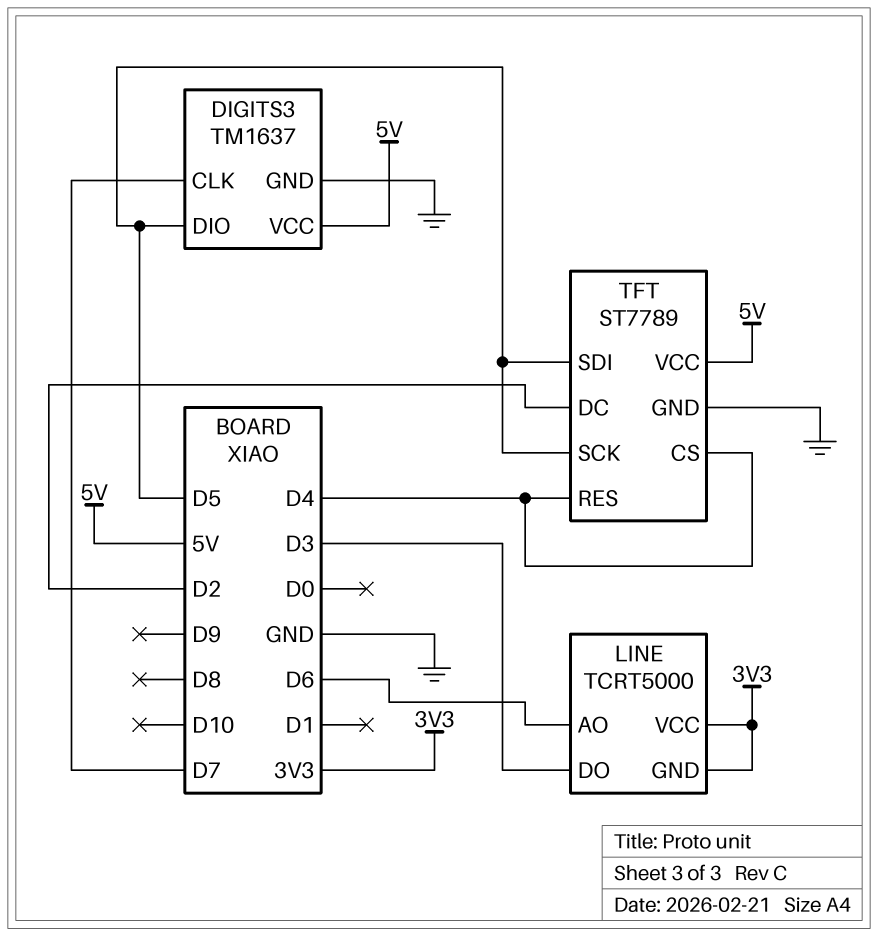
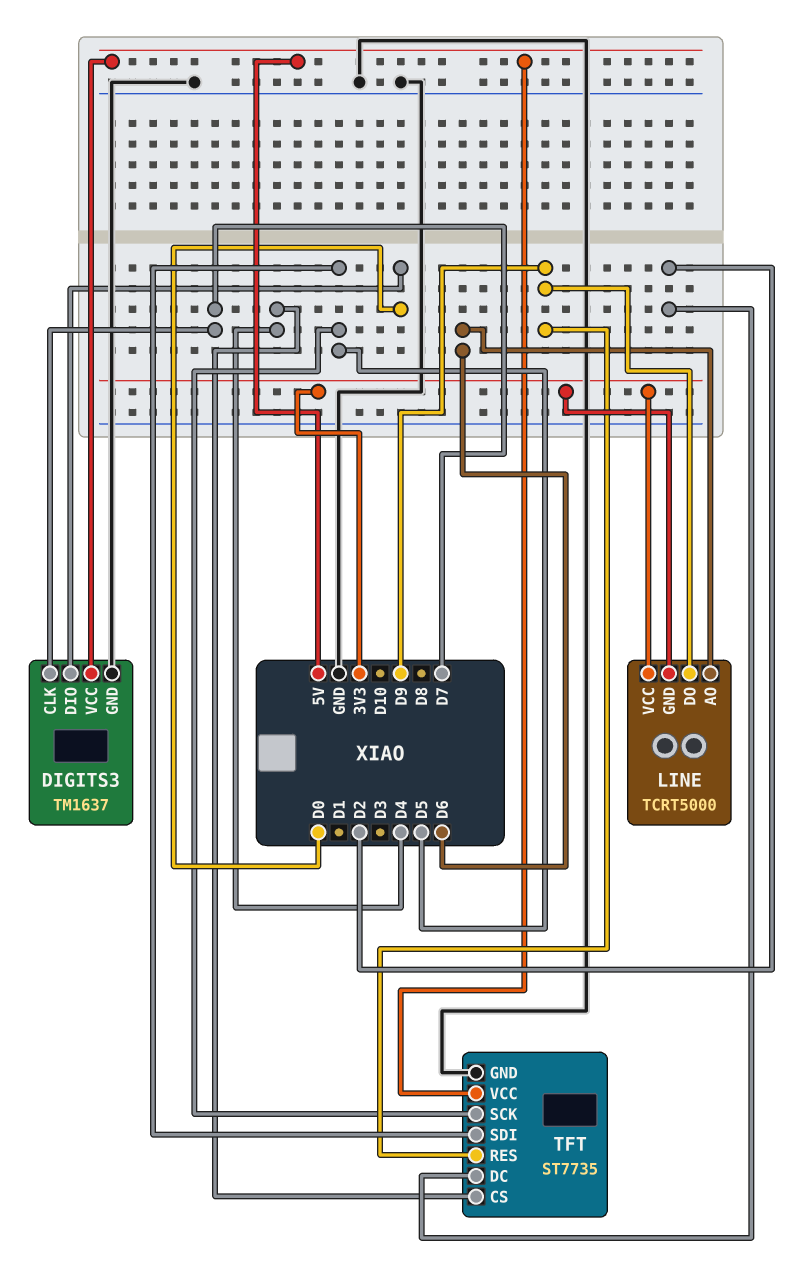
DIGITS3 pin DIO: D5 -> D0
LINE pin DO: D3 -> D9
TFT: ST7789 -> ST7735
TFT pin RES: D4 -> D9

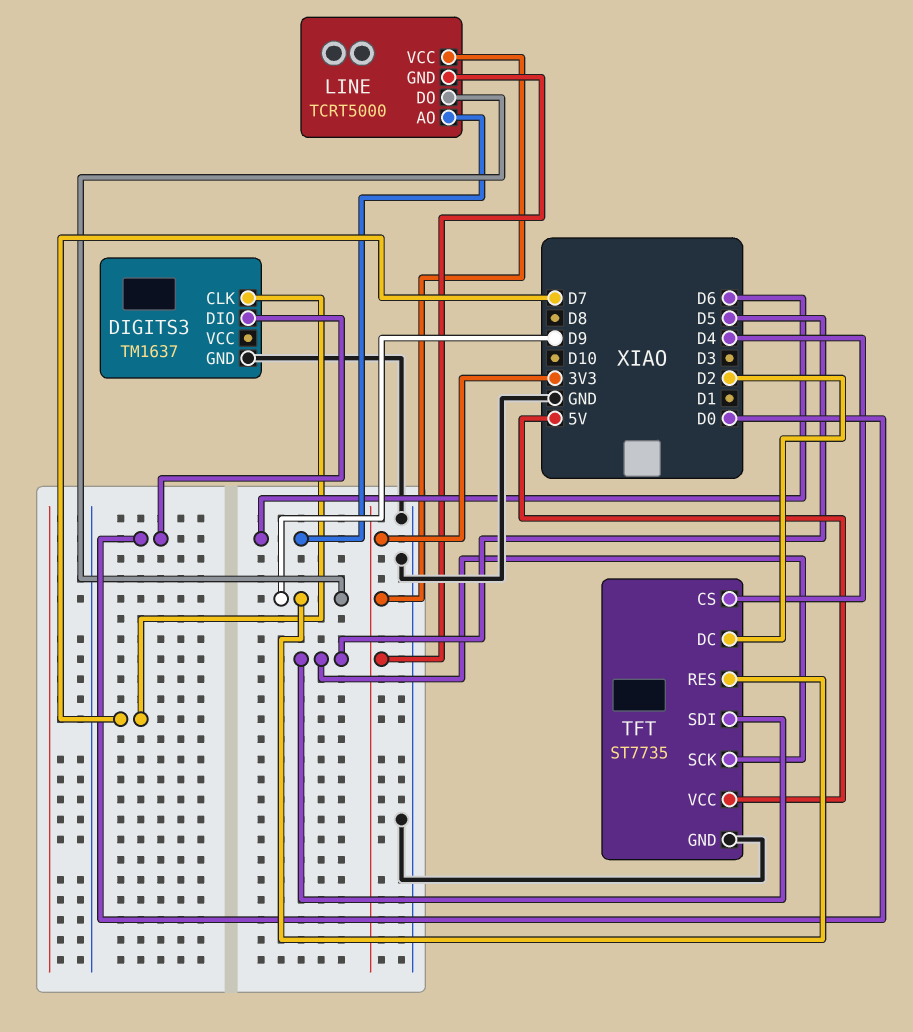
DIGITS3 pin VCC: 5V -> none

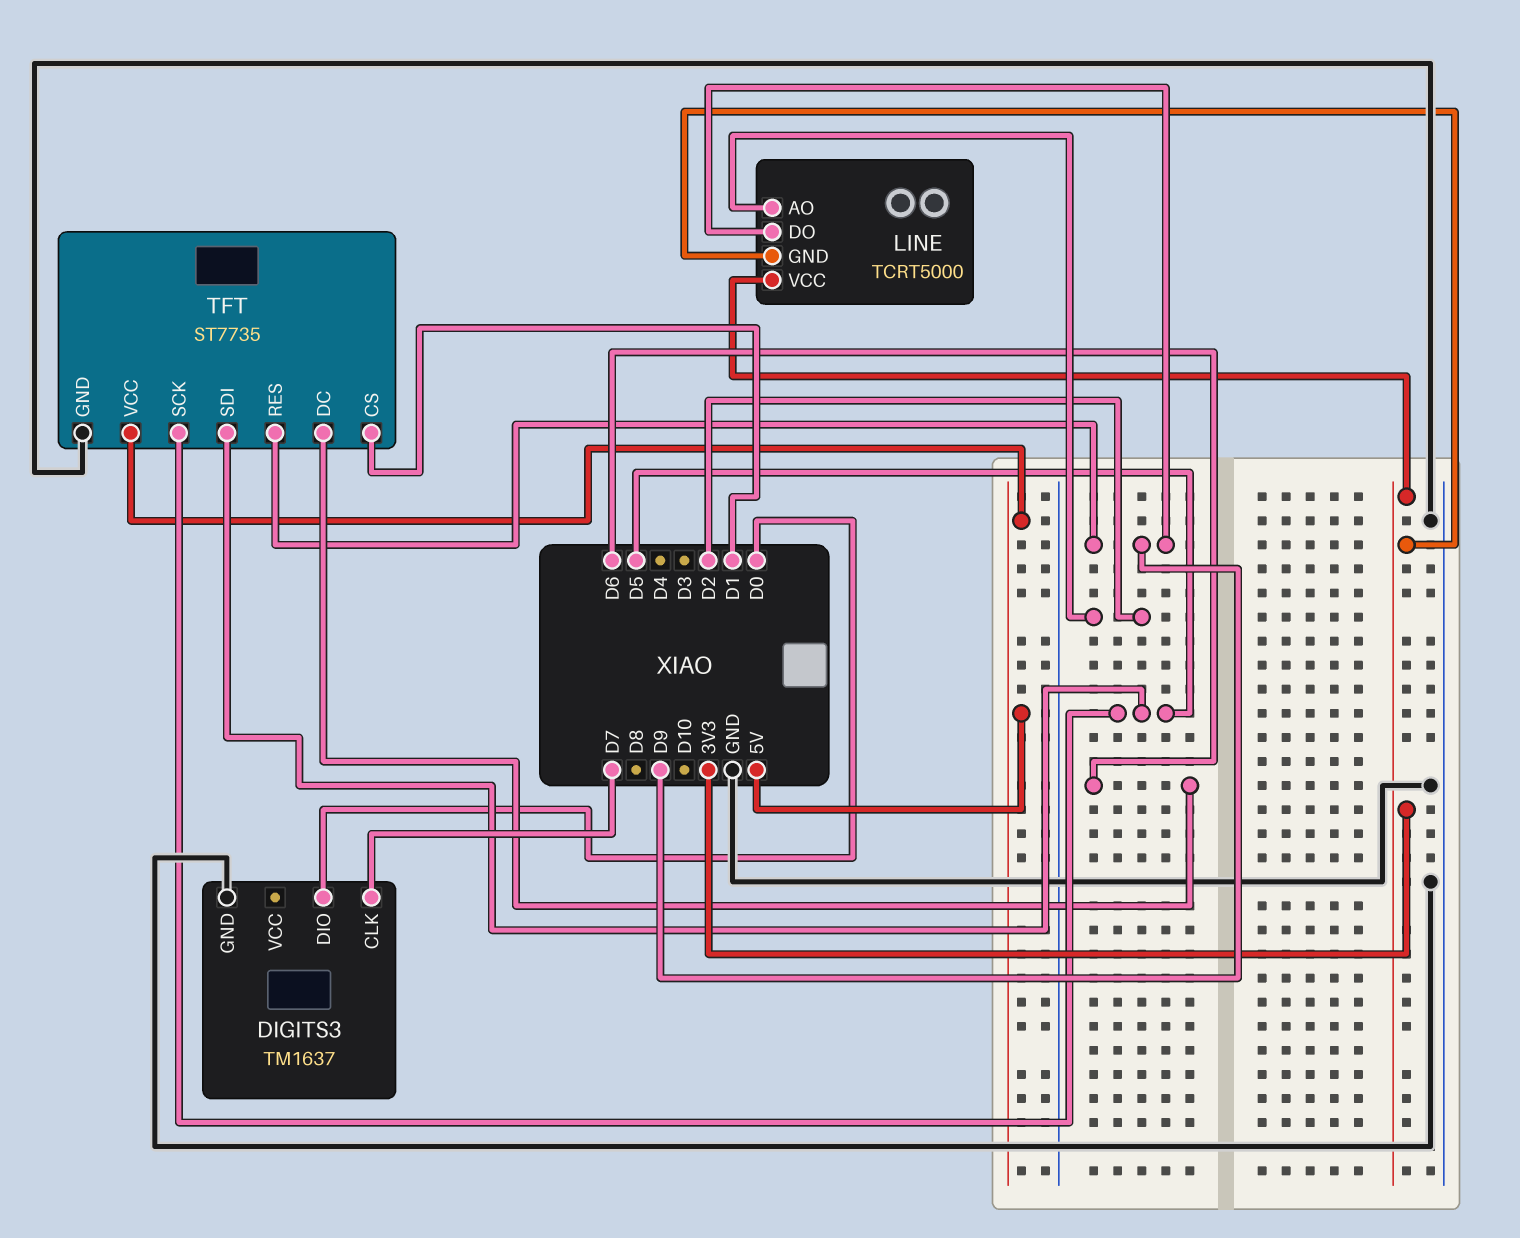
LINE pin AO: D6 -> D2
TFT pin CS: D4 -> D1
TFT pin DC: D2 -> D6

